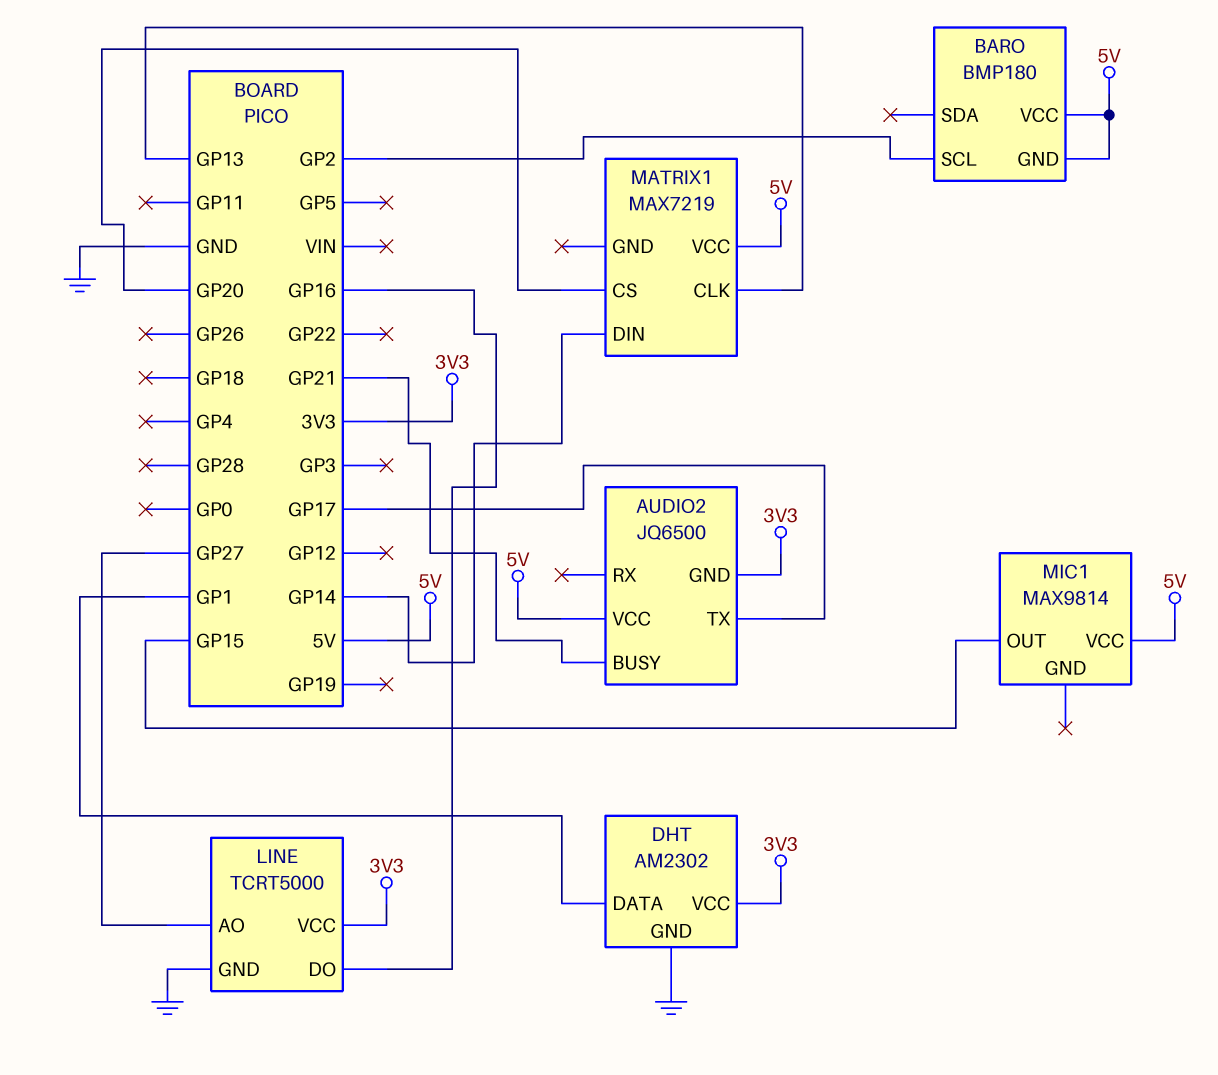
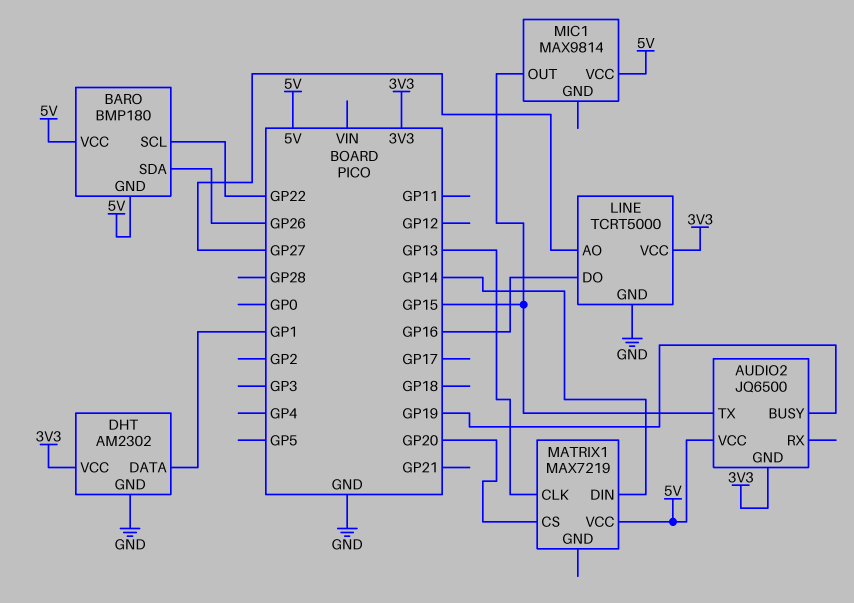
AUDIO2 pin BUSY: GP21 -> GP19
AUDIO2 pin TX: GP17 -> GP15
BARO pin SCL: GP2 -> GP22
BARO pin SDA: none -> GP26

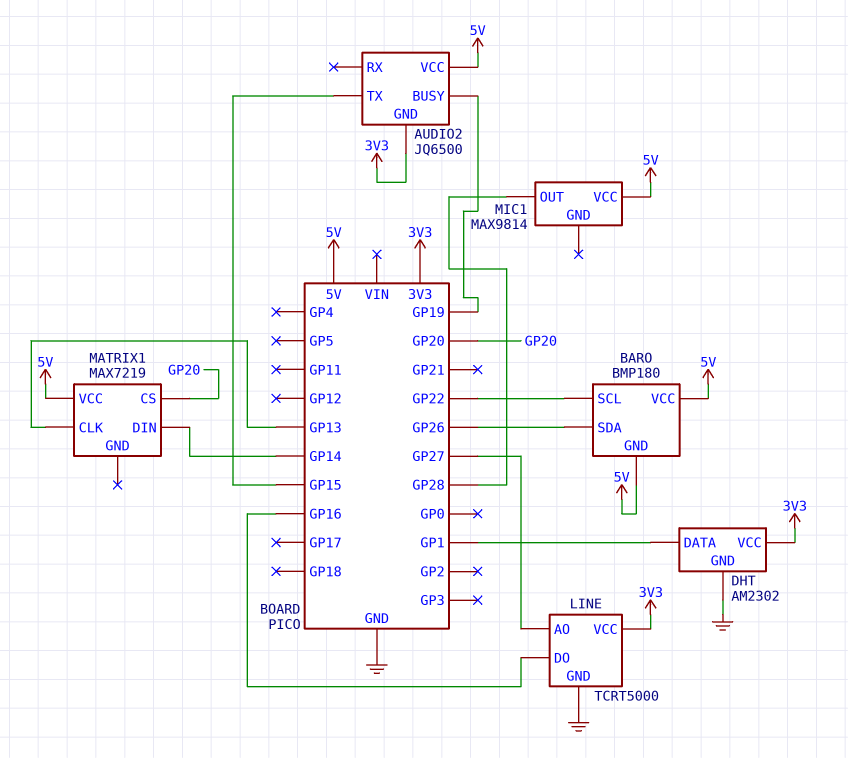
MIC1 pin OUT: GP15 -> GP28

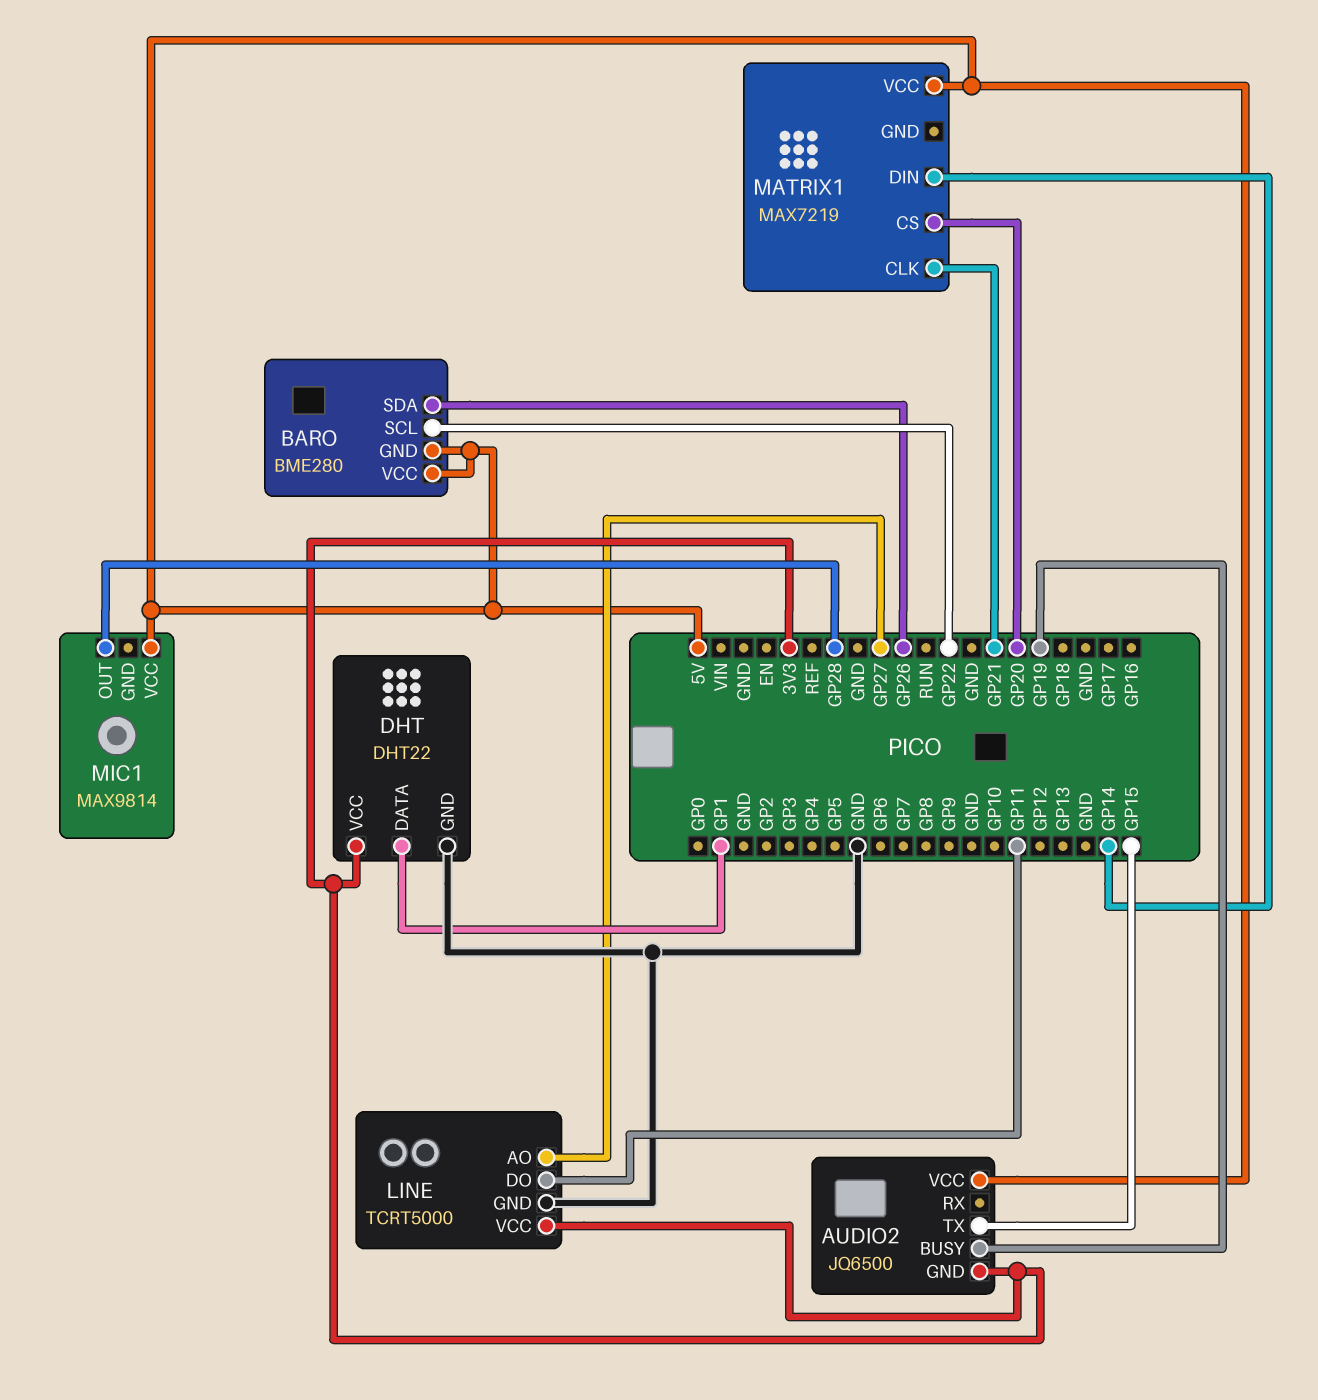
BARO: BMP180 -> BME280
DHT: AM2302 -> DHT22
LINE pin DO: GP16 -> GP11
MATRIX1 pin CLK: GP13 -> GP21

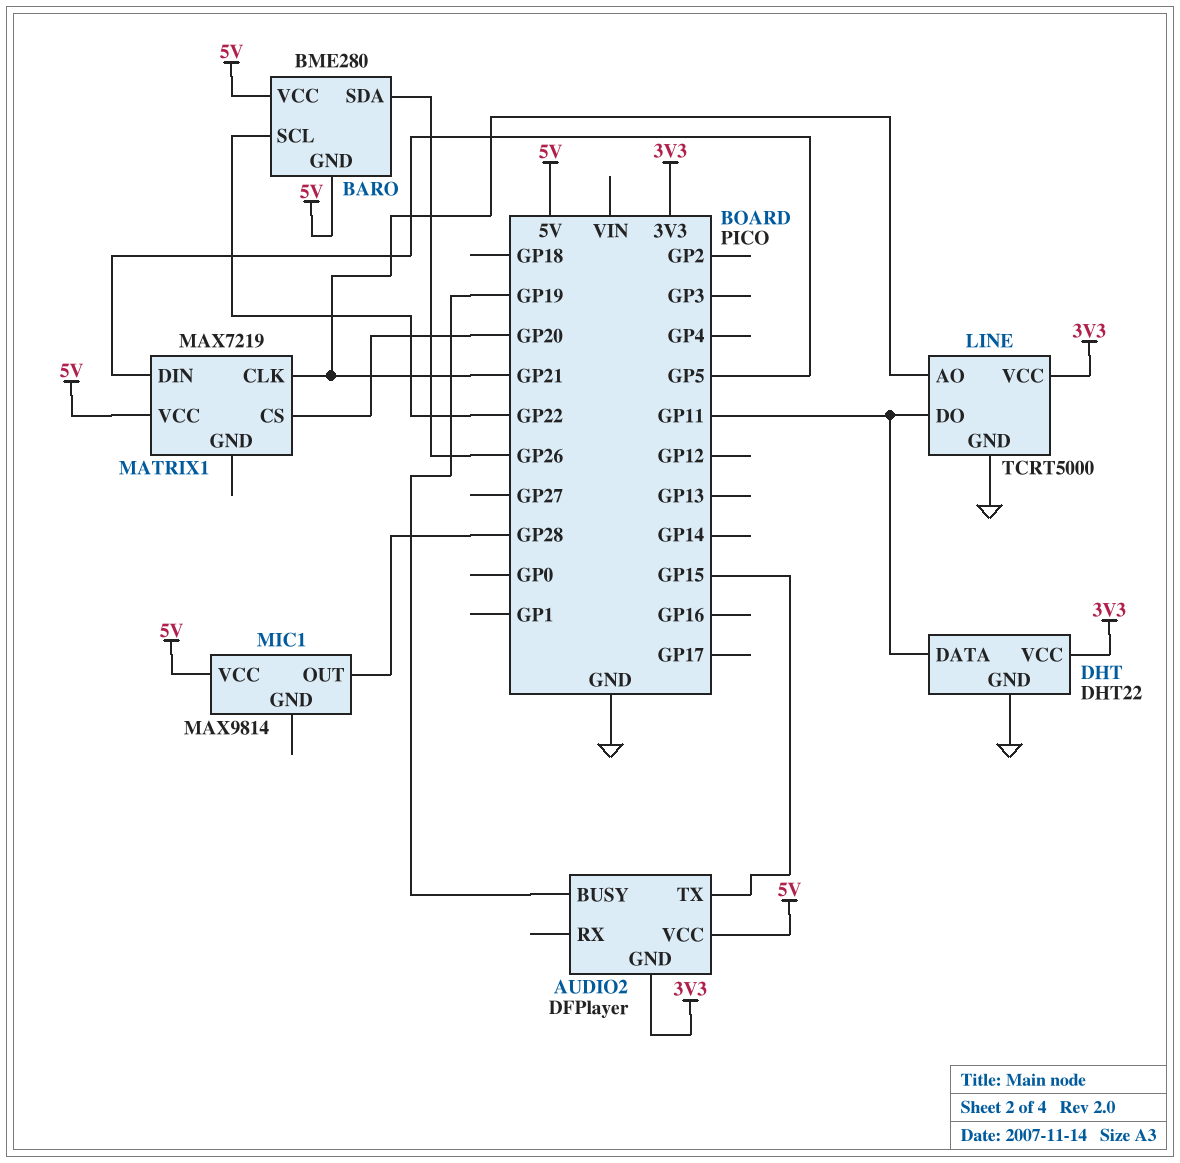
AUDIO2: JQ6500 -> DFPlayer
DHT pin DATA: GP1 -> GP11
LINE pin AO: GP27 -> GP21
MATRIX1 pin DIN: GP14 -> GP5

